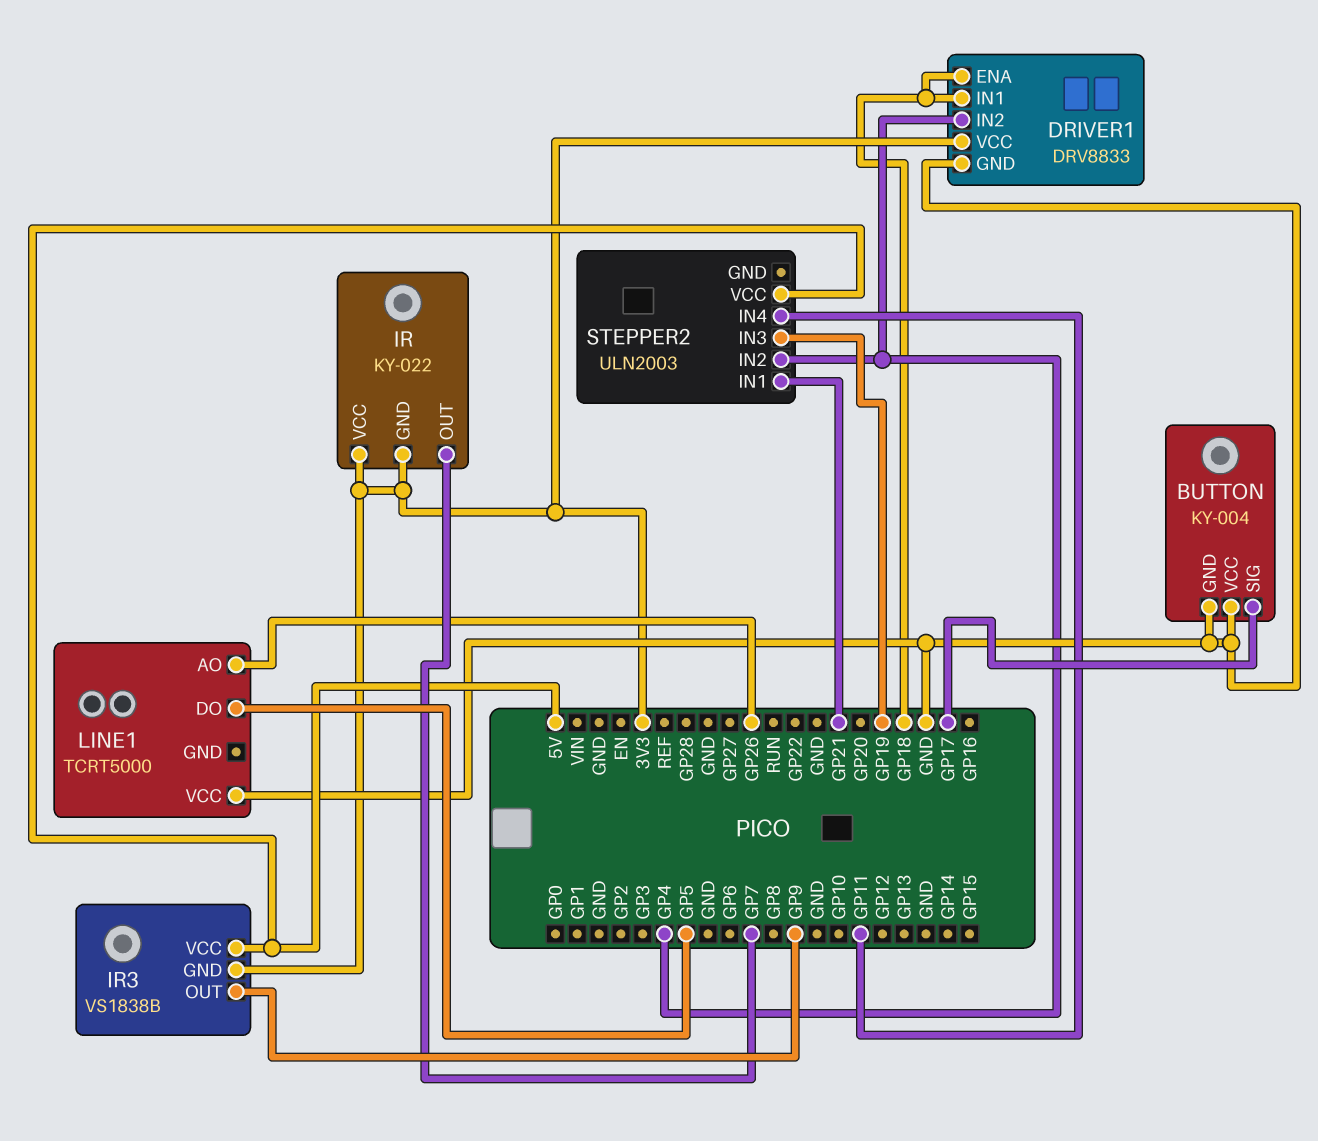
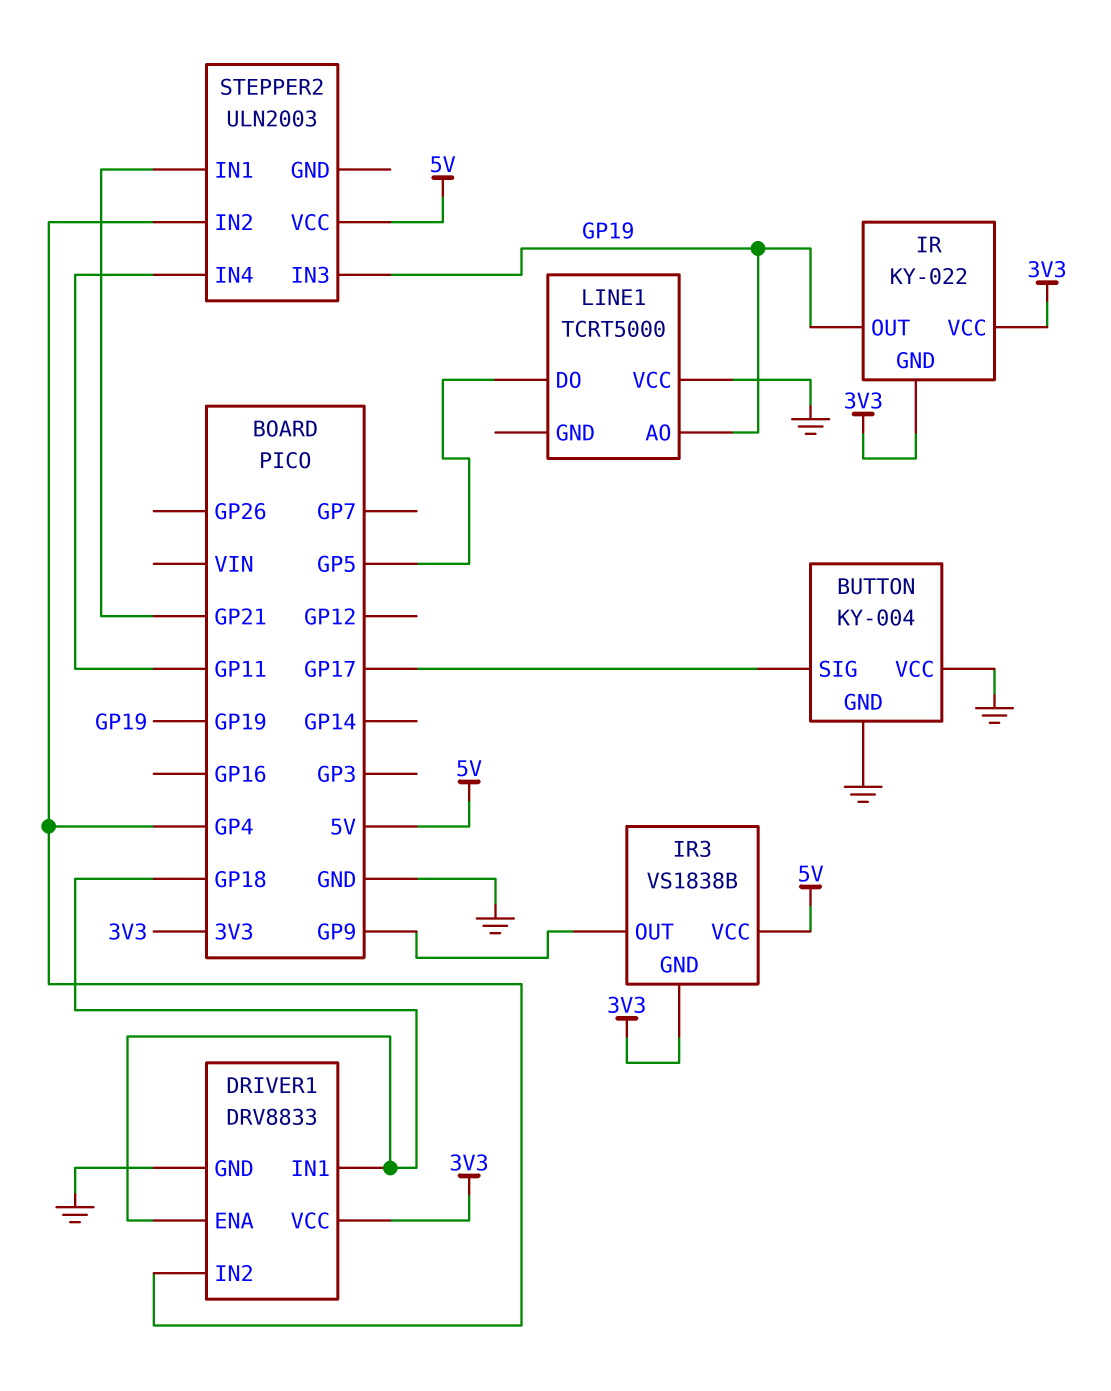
IR pin OUT: GP7 -> GP19
LINE1 pin AO: GP26 -> GP19

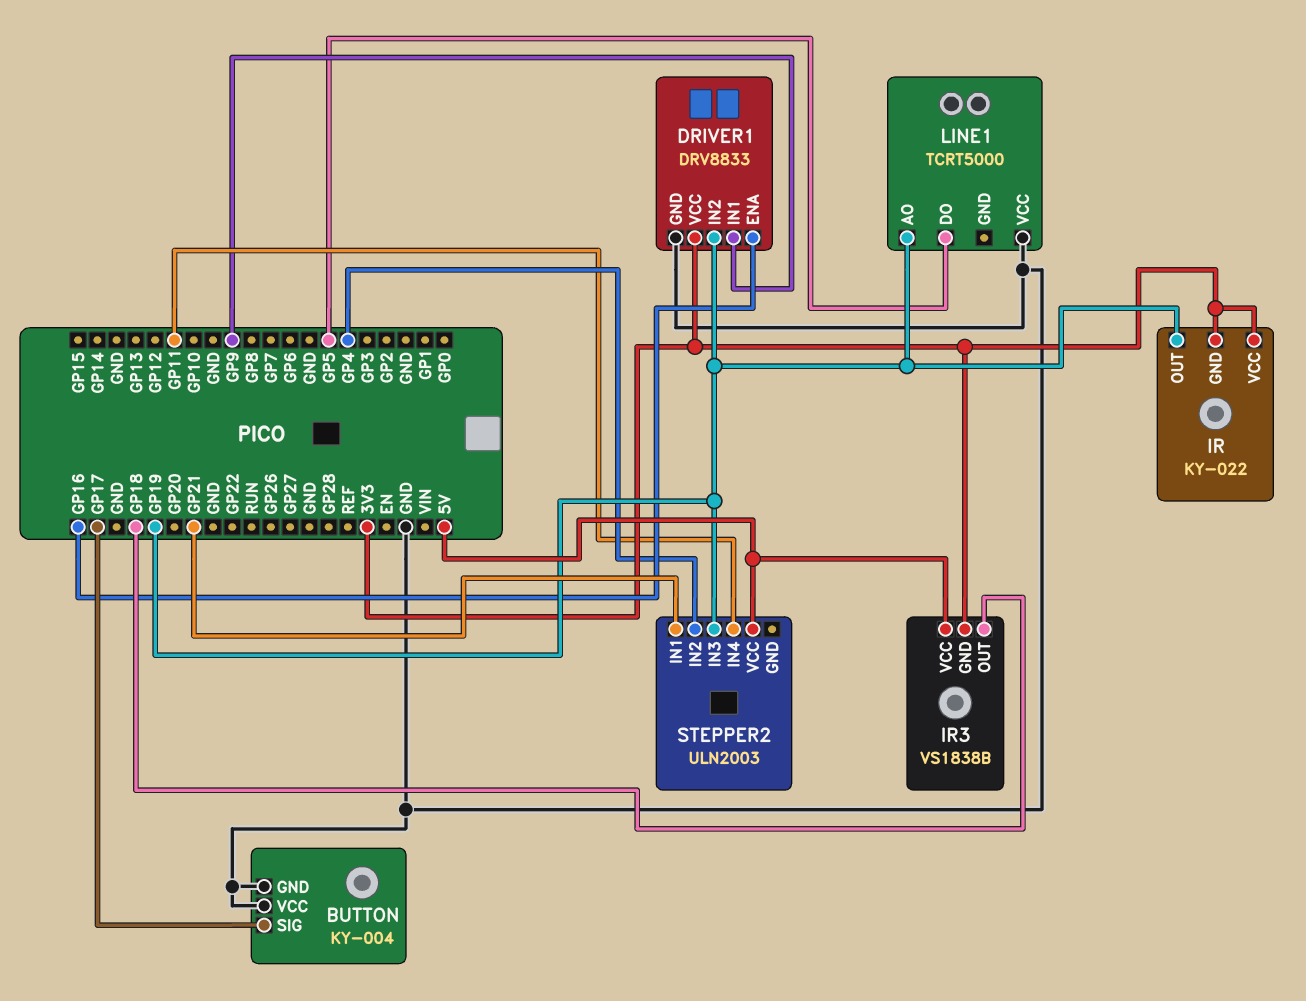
DRIVER1 pin ENA: GP18 -> GP16
DRIVER1 pin IN1: GP18 -> GP9
DRIVER1 pin IN2: GP4 -> GP19
IR3 pin OUT: GP9 -> GP18

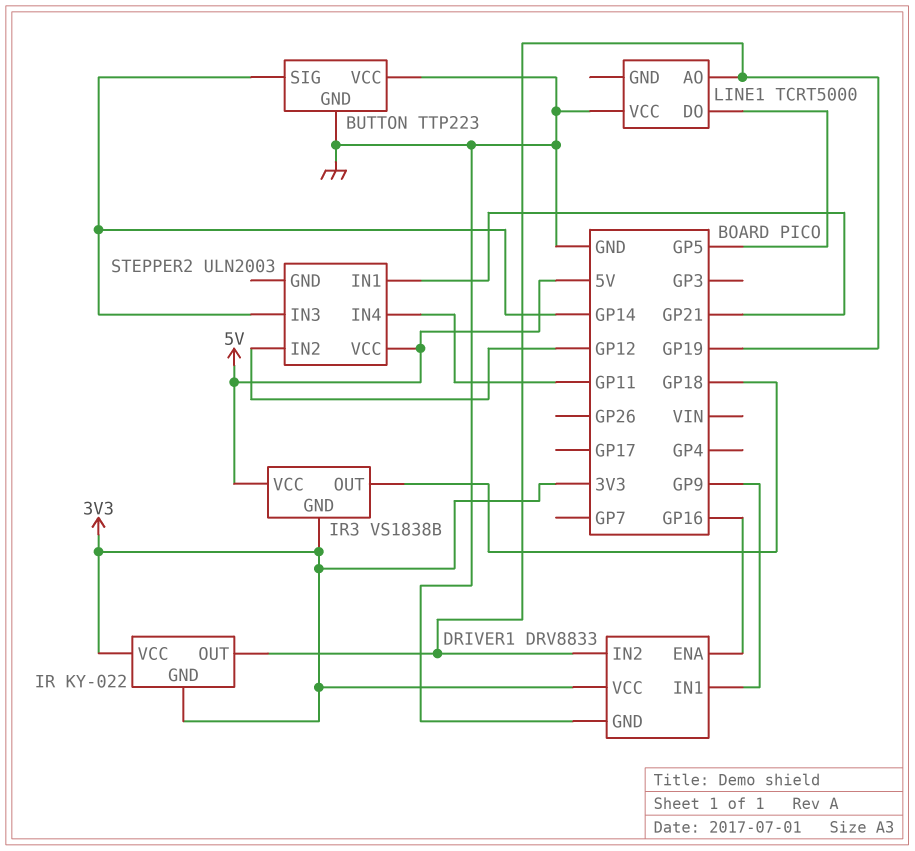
BUTTON: KY-004 -> TTP223
BUTTON pin SIG: GP17 -> GP14
STEPPER2 pin IN2: GP4 -> GP12
STEPPER2 pin IN3: GP19 -> GP14

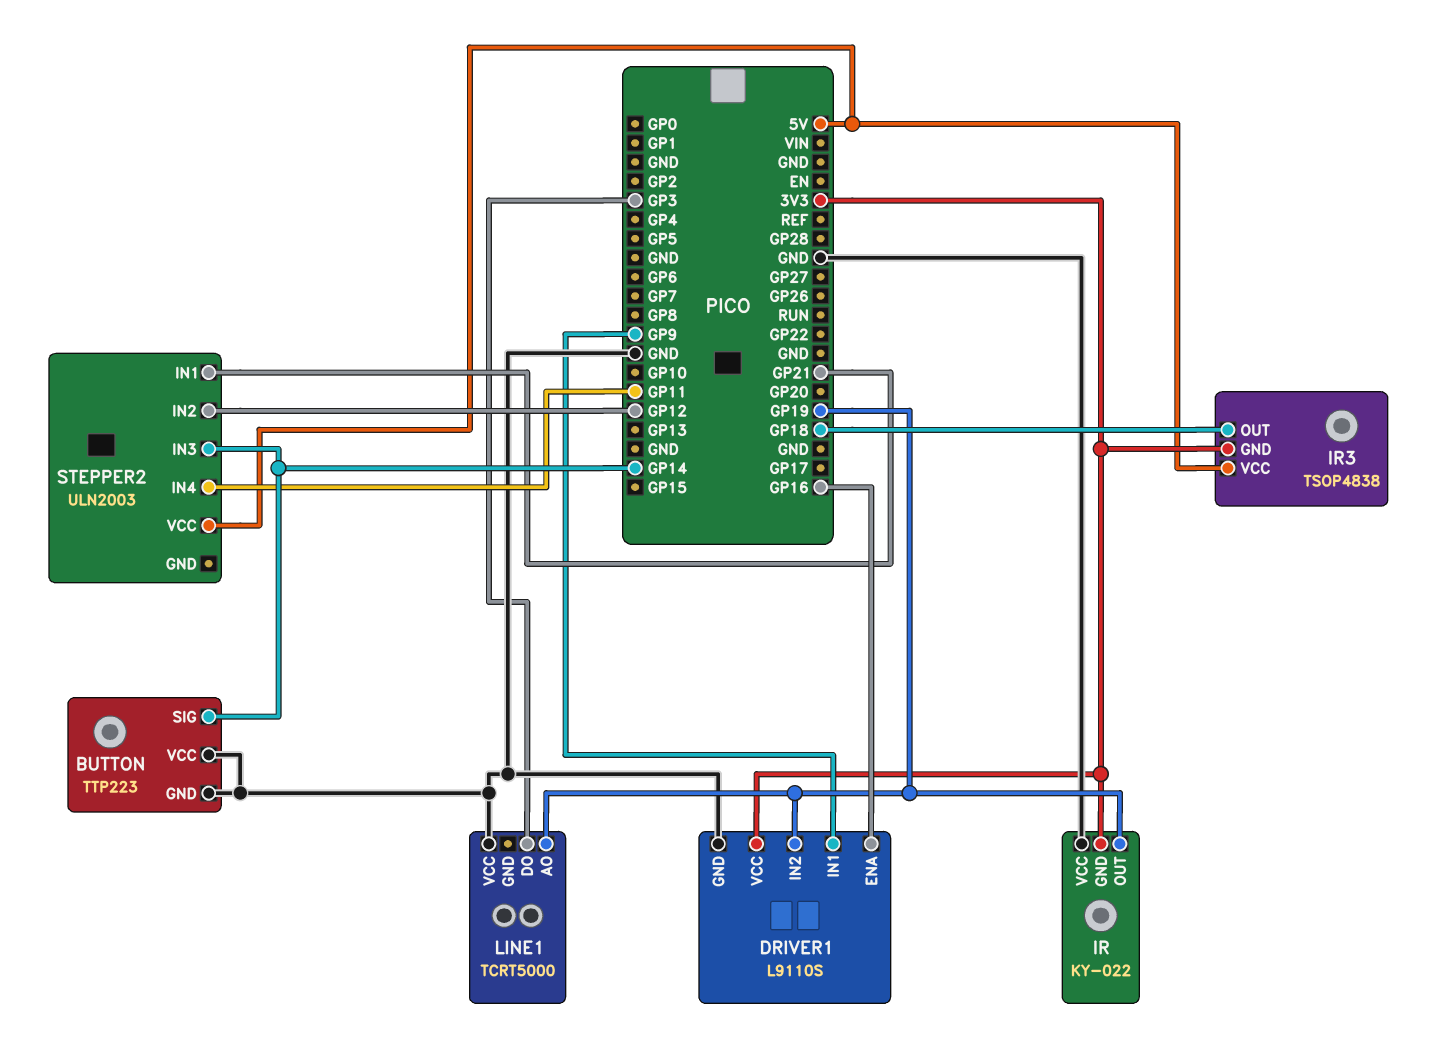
DRIVER1: DRV8833 -> L9110S
IR pin VCC: 3V3 -> GND
IR3: VS1838B -> TSOP4838
LINE1 pin DO: GP5 -> GP3

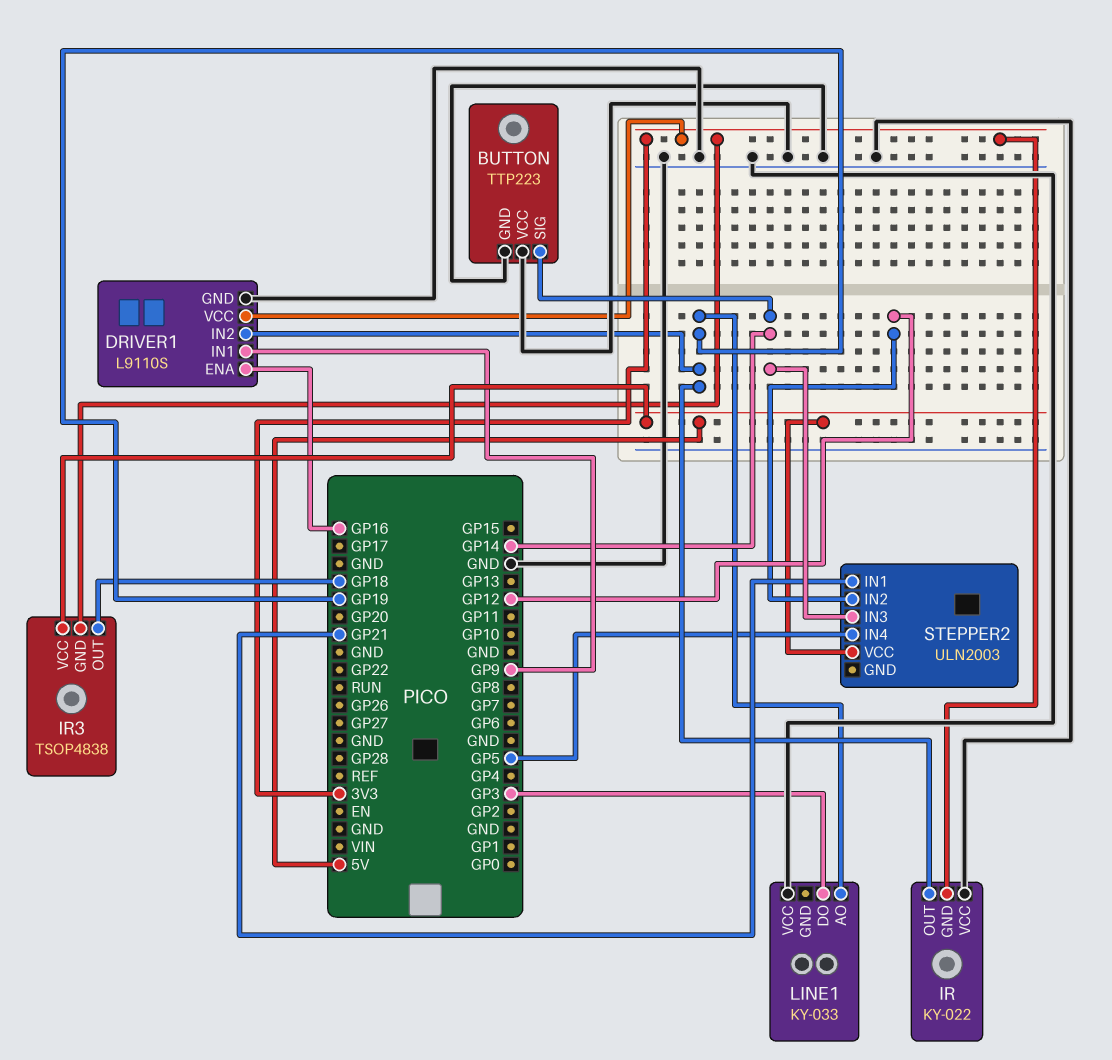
LINE1: TCRT5000 -> KY-033
STEPPER2 pin IN4: GP11 -> GP5

